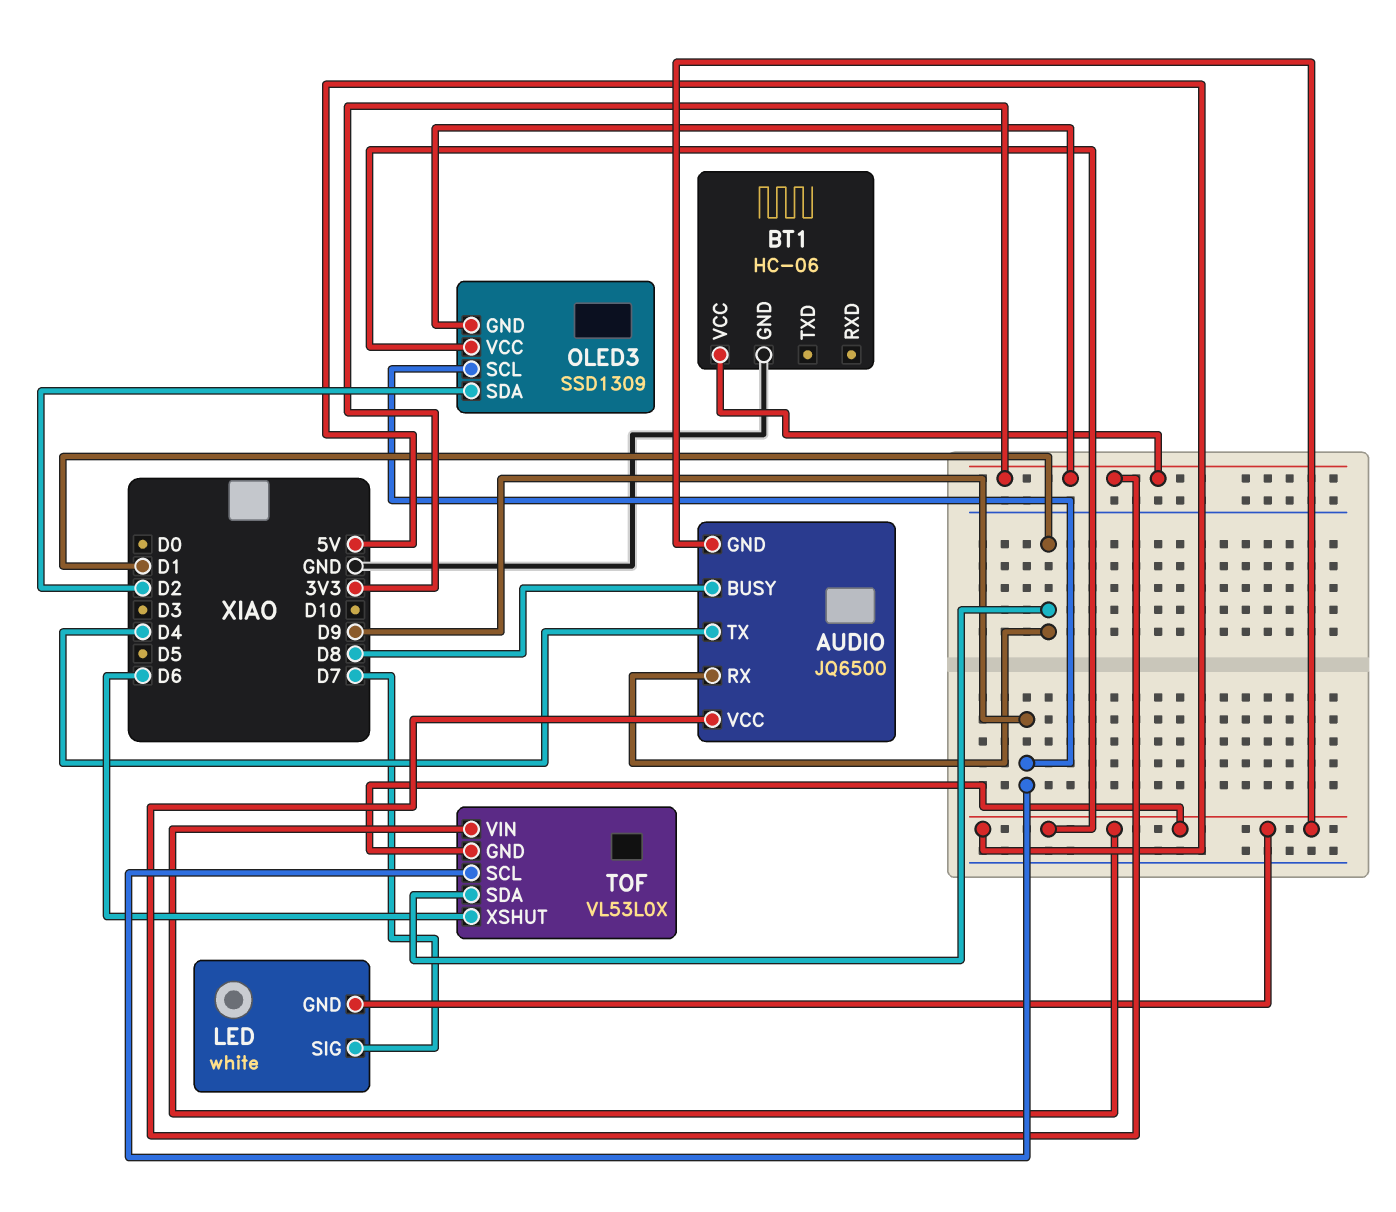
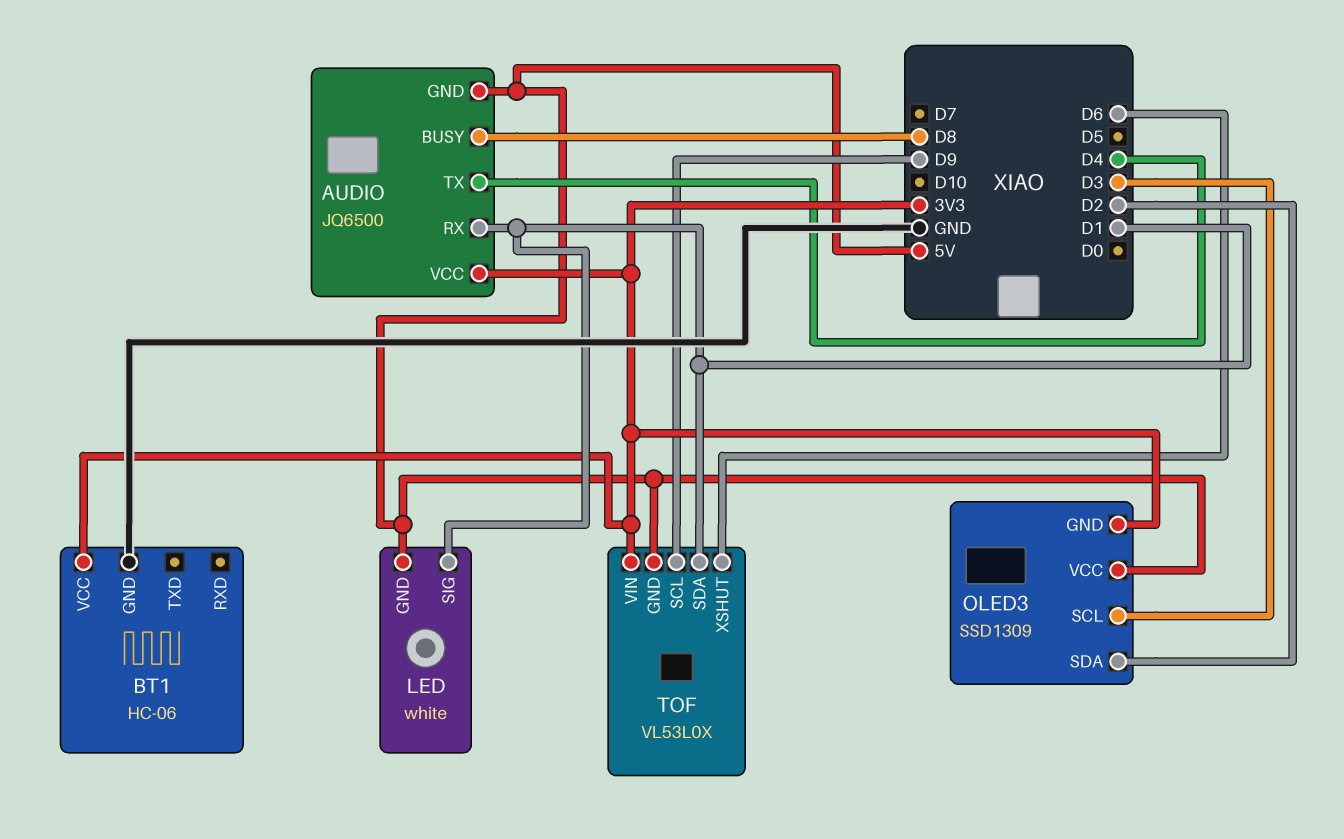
LED pin SIG: D7 -> D1
OLED3 pin SCL: D9 -> D3
TOF pin VIN: 5V -> 3V3

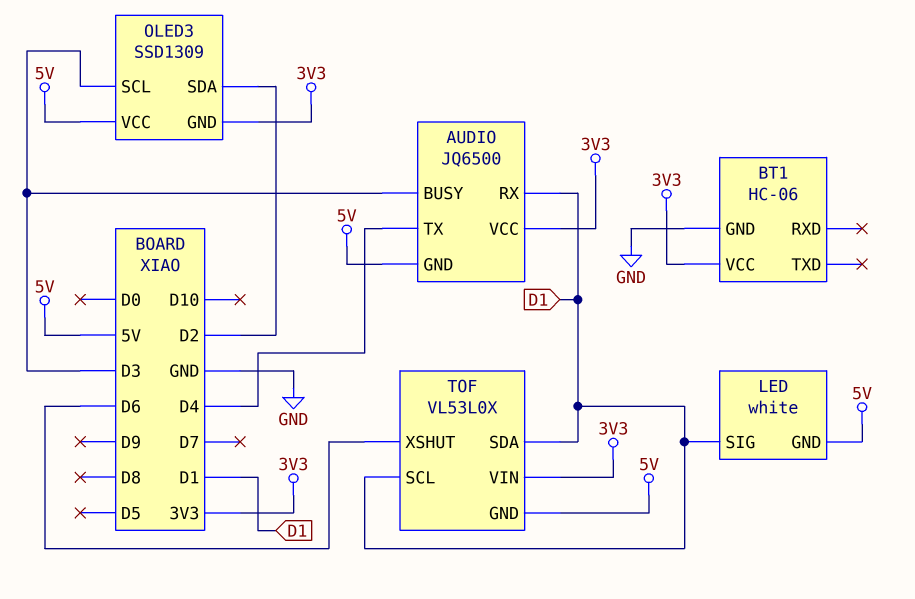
AUDIO pin BUSY: D8 -> D3
TOF pin SCL: D9 -> D1

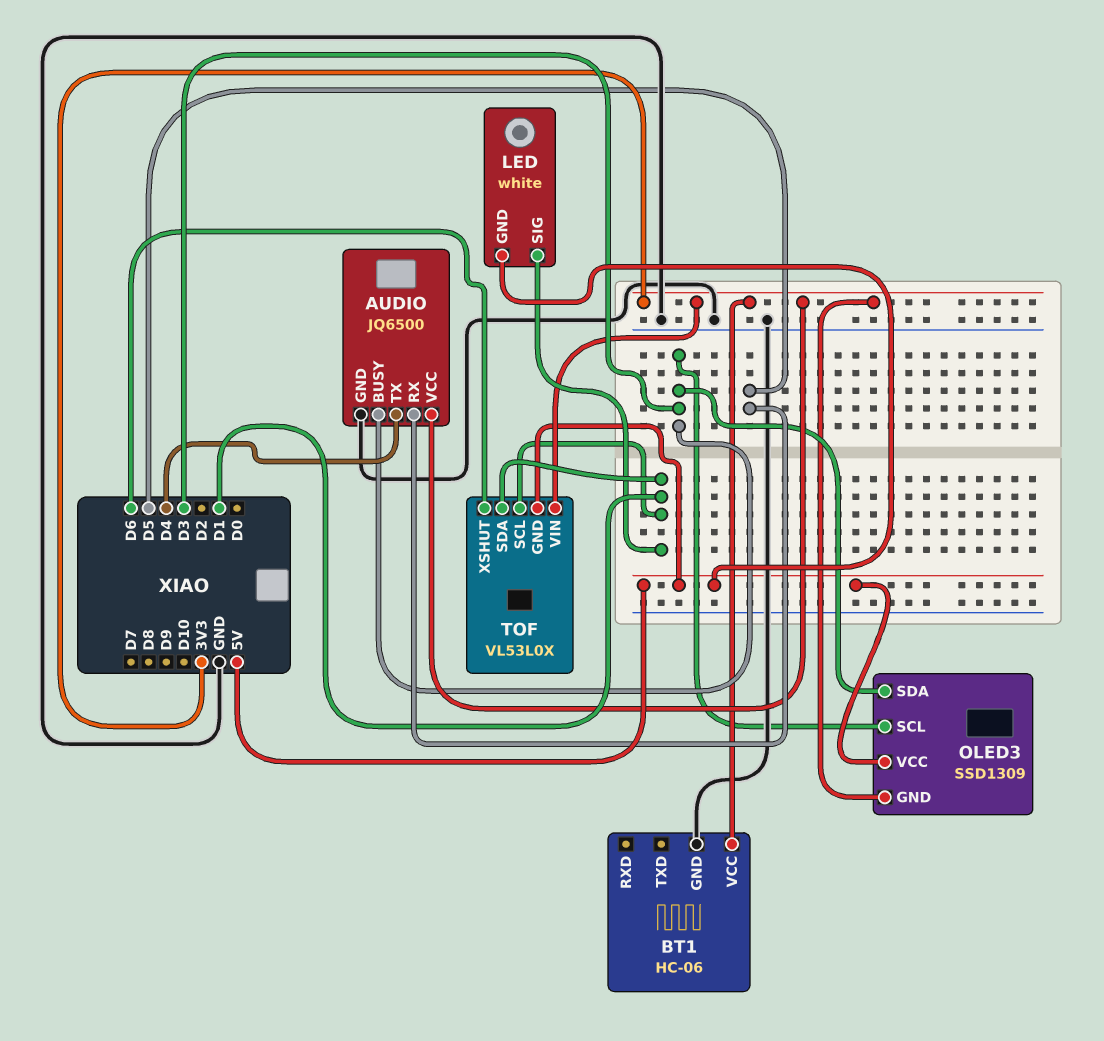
AUDIO pin GND: 5V -> GND
AUDIO pin RX: D1 -> D5
OLED3 pin SDA: D2 -> D3

